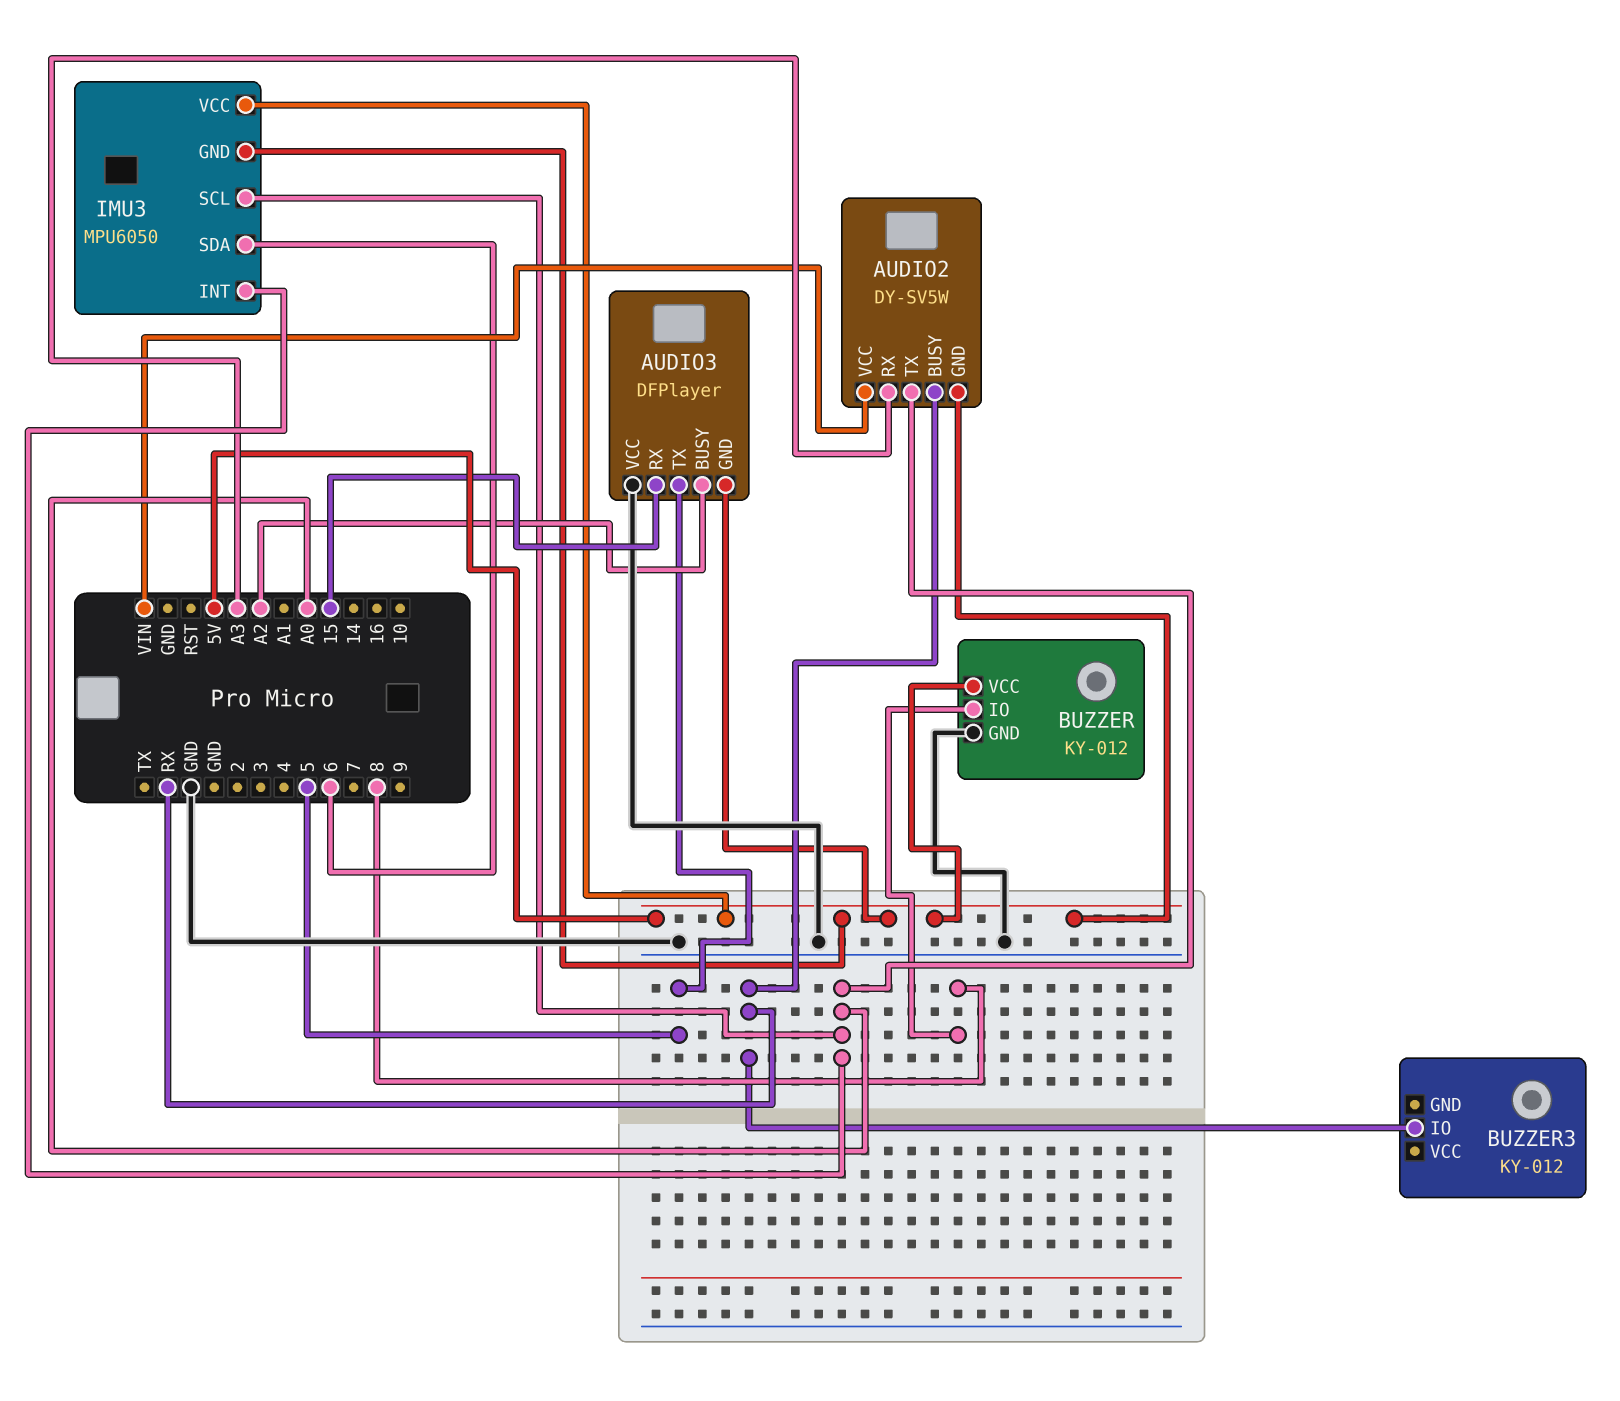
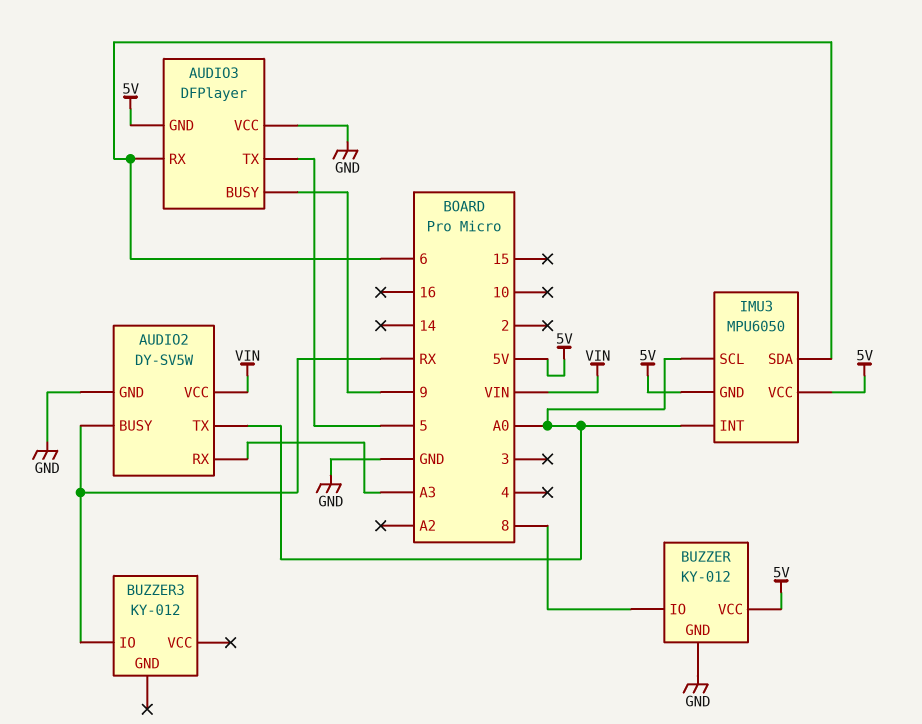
AUDIO2 pin GND: 5V -> GND
AUDIO3 pin BUSY: A2 -> 9
AUDIO3 pin RX: 15 -> 6

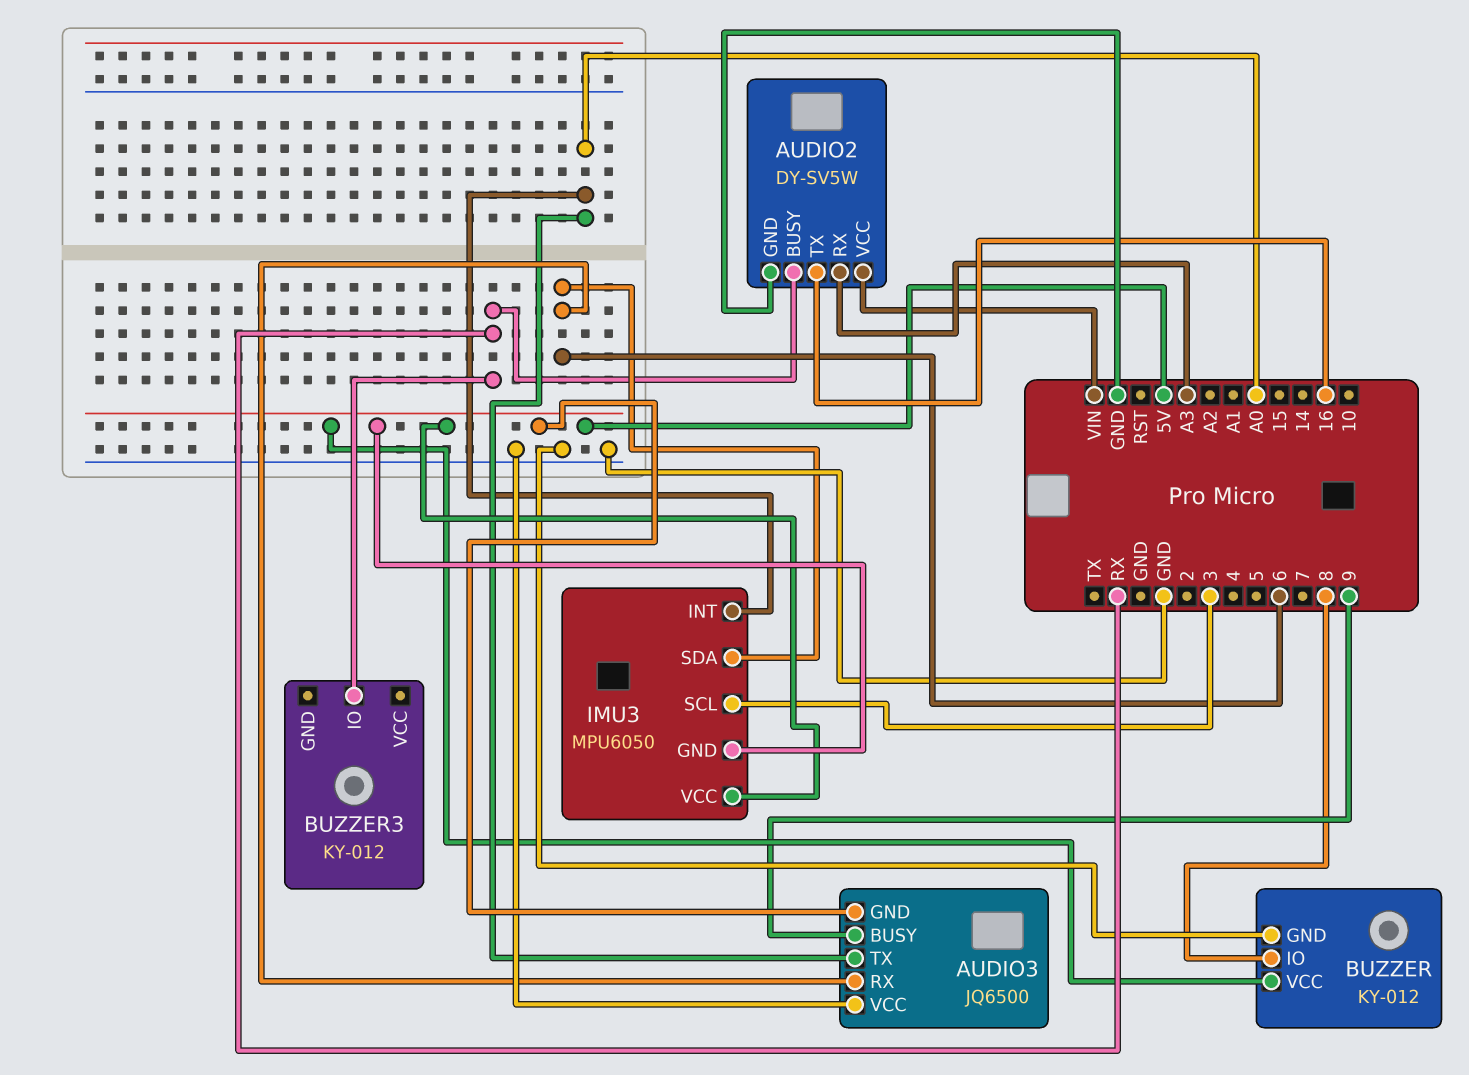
AUDIO2 pin TX: A0 -> 16
AUDIO3: DFPlayer -> JQ6500
AUDIO3 pin TX: 5 -> A0
IMU3 pin SCL: A0 -> 3

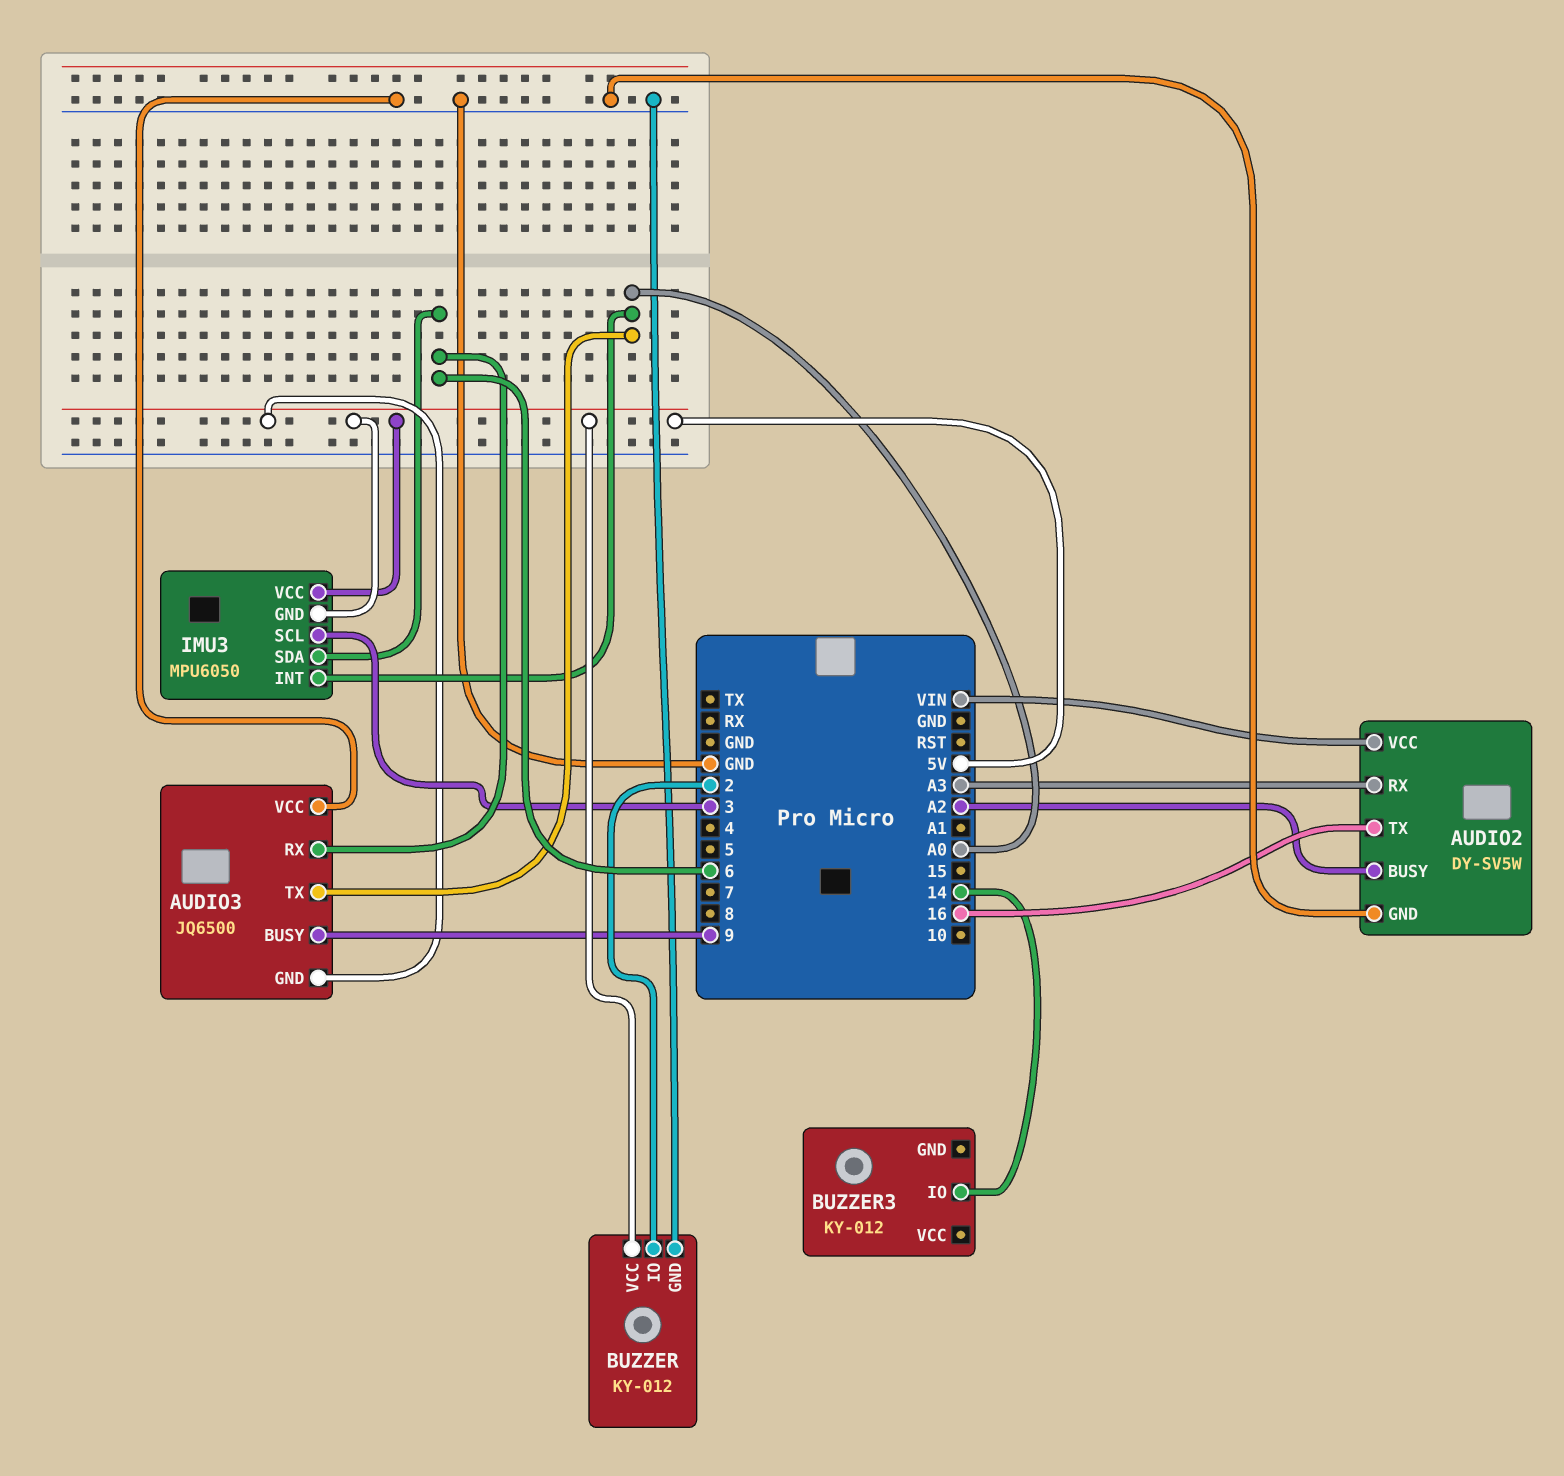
AUDIO2 pin BUSY: RX -> A2
BUZZER pin IO: 8 -> 2
BUZZER3 pin IO: RX -> 14

